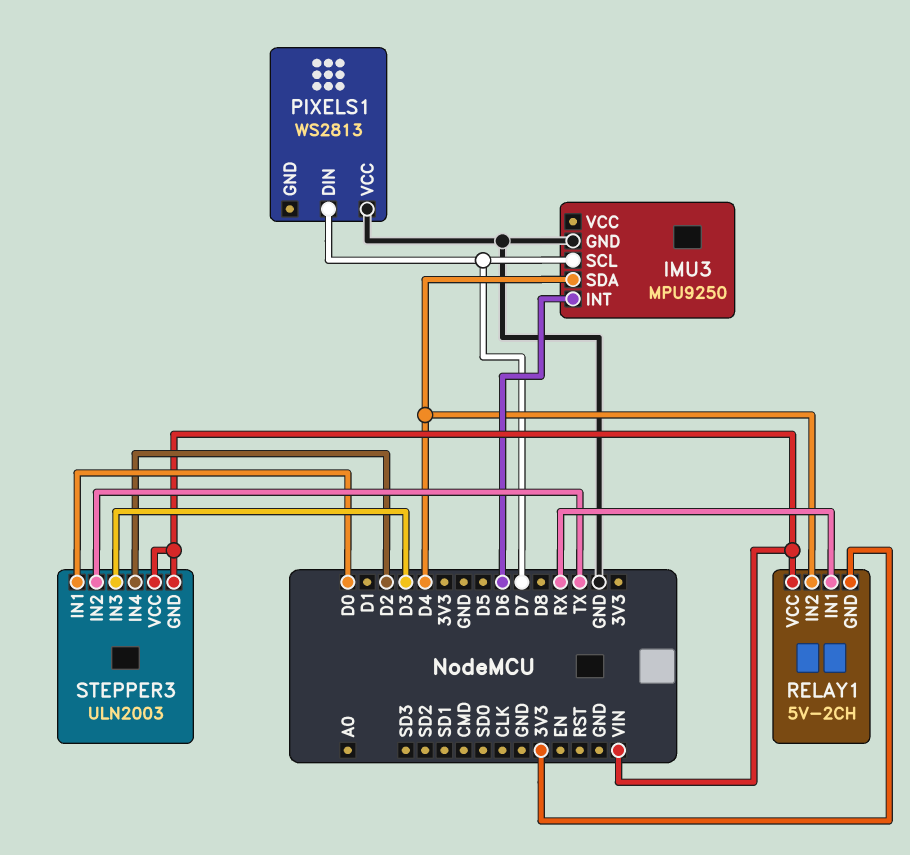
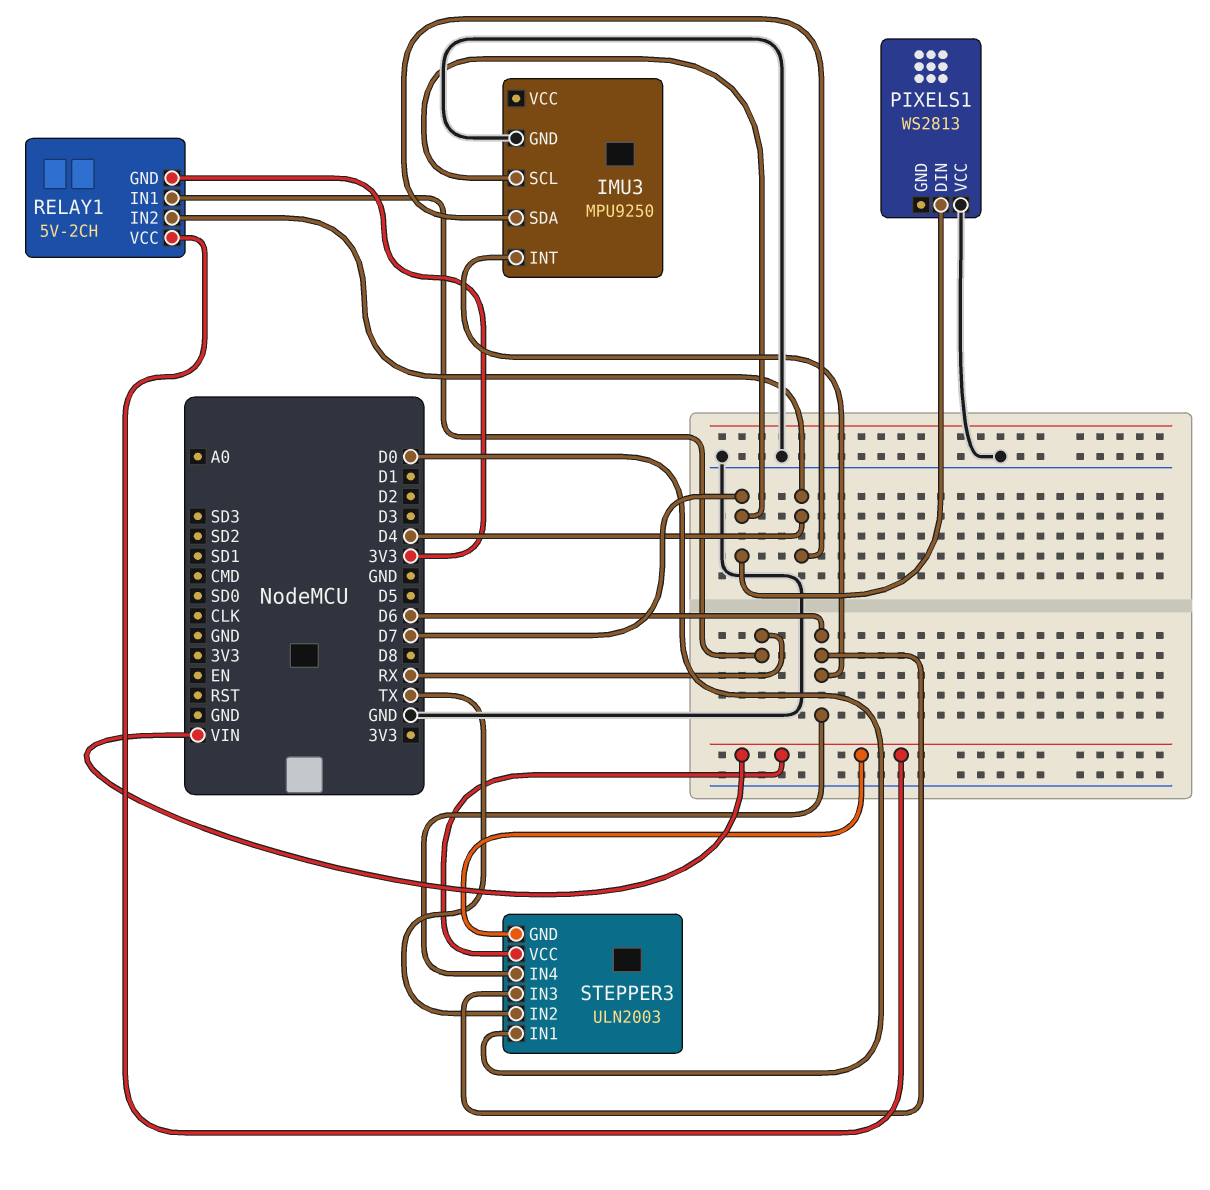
STEPPER3 pin IN3: D3 -> D6
STEPPER3 pin IN4: D2 -> D6

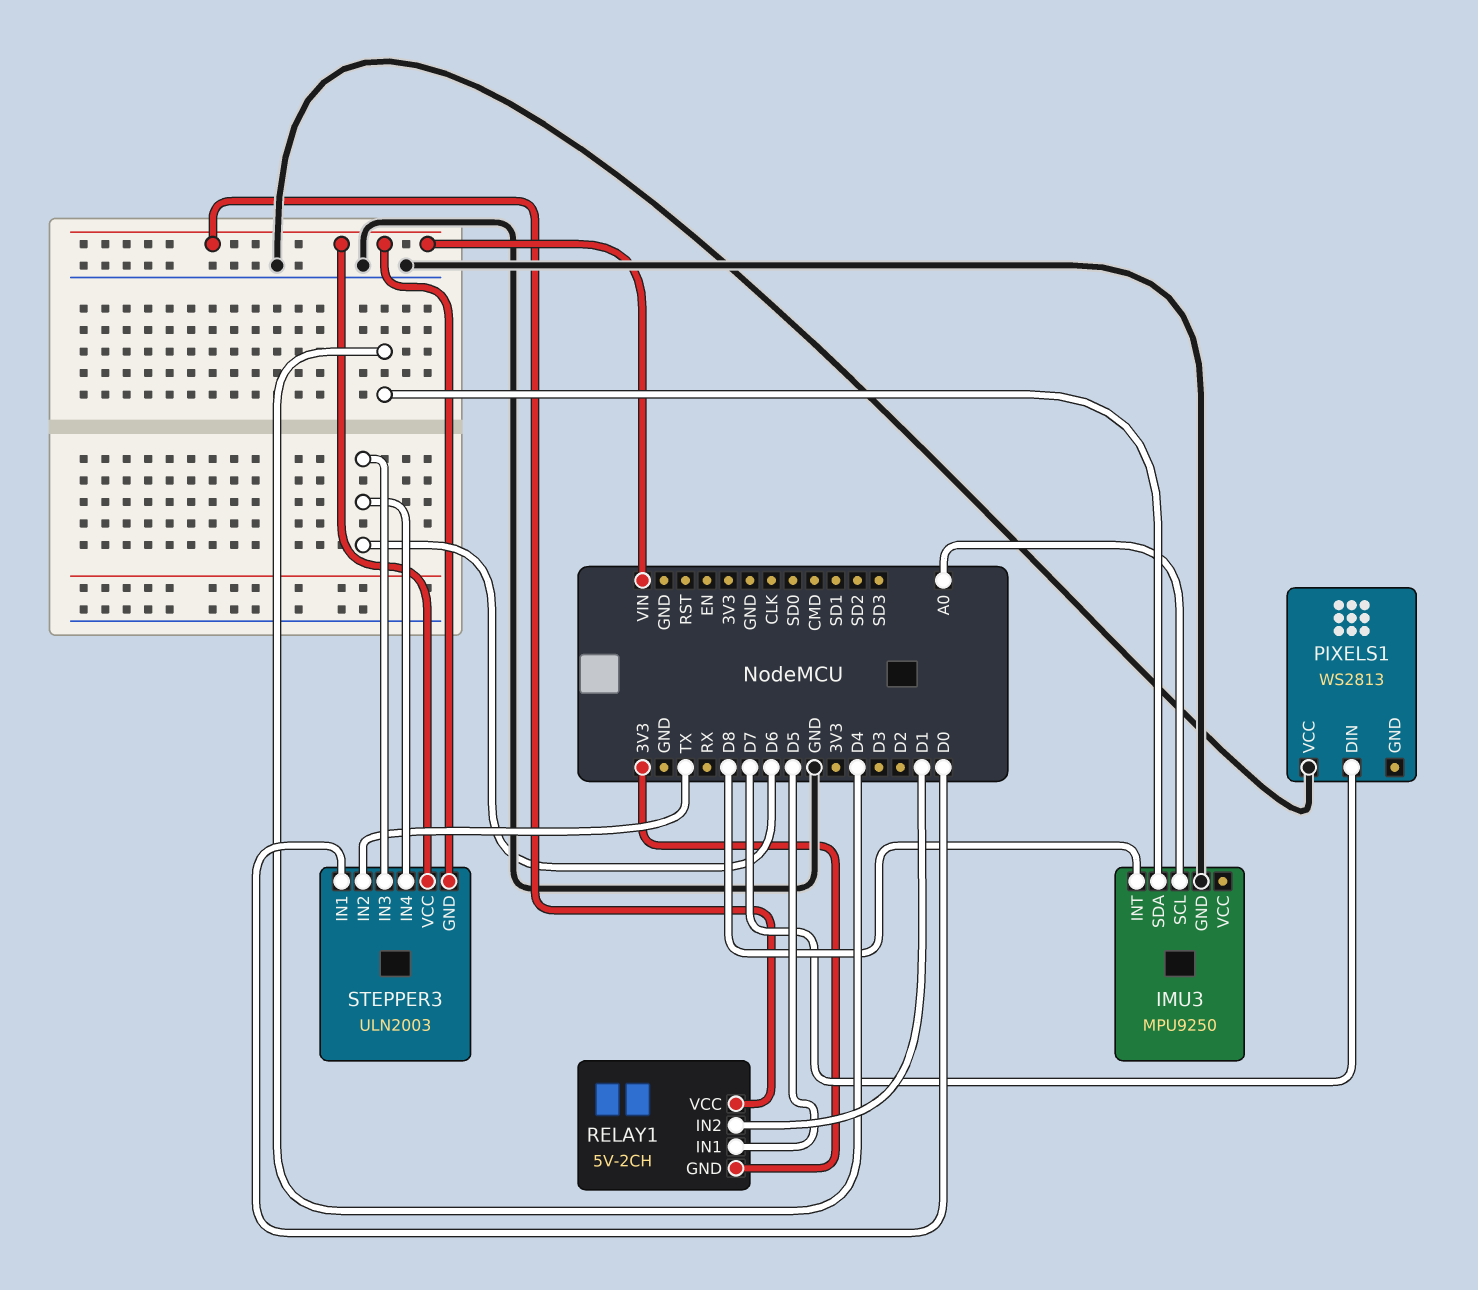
IMU3 pin INT: D6 -> D8
IMU3 pin SCL: D7 -> A0
RELAY1 pin IN1: RX -> D5
RELAY1 pin IN2: D4 -> D1

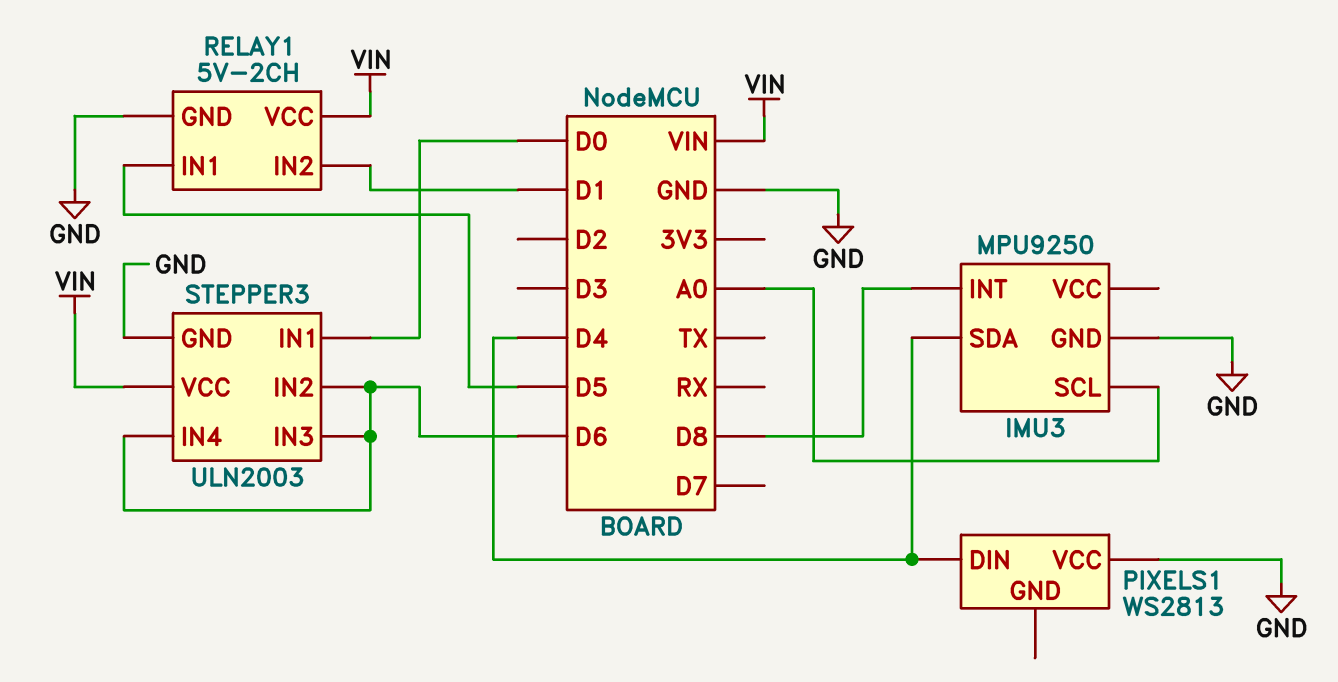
PIXELS1 pin DIN: D7 -> D4
RELAY1 pin GND: 3V3 -> GND
STEPPER3 pin GND: VIN -> GND
STEPPER3 pin IN2: TX -> D6

